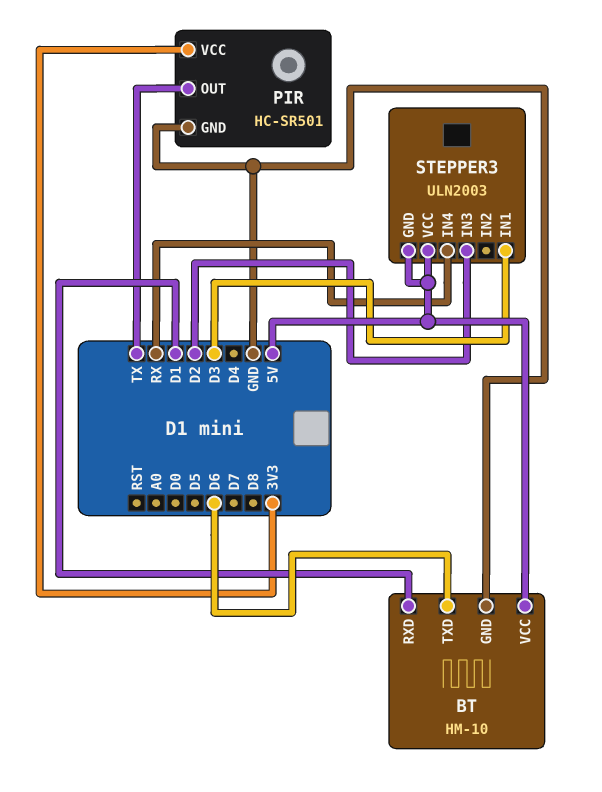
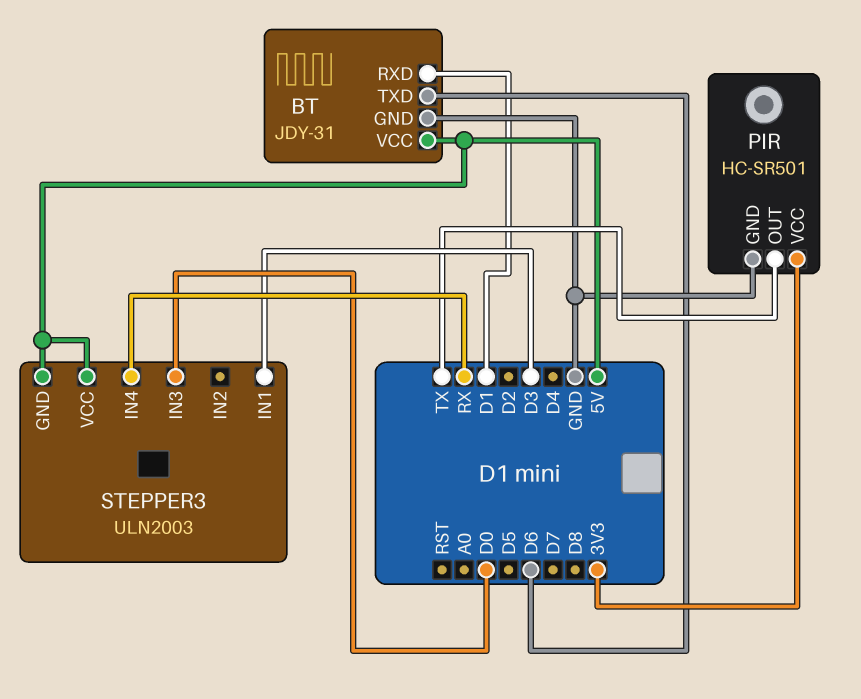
BT: HM-10 -> JDY-31
STEPPER3 pin IN3: D2 -> D0

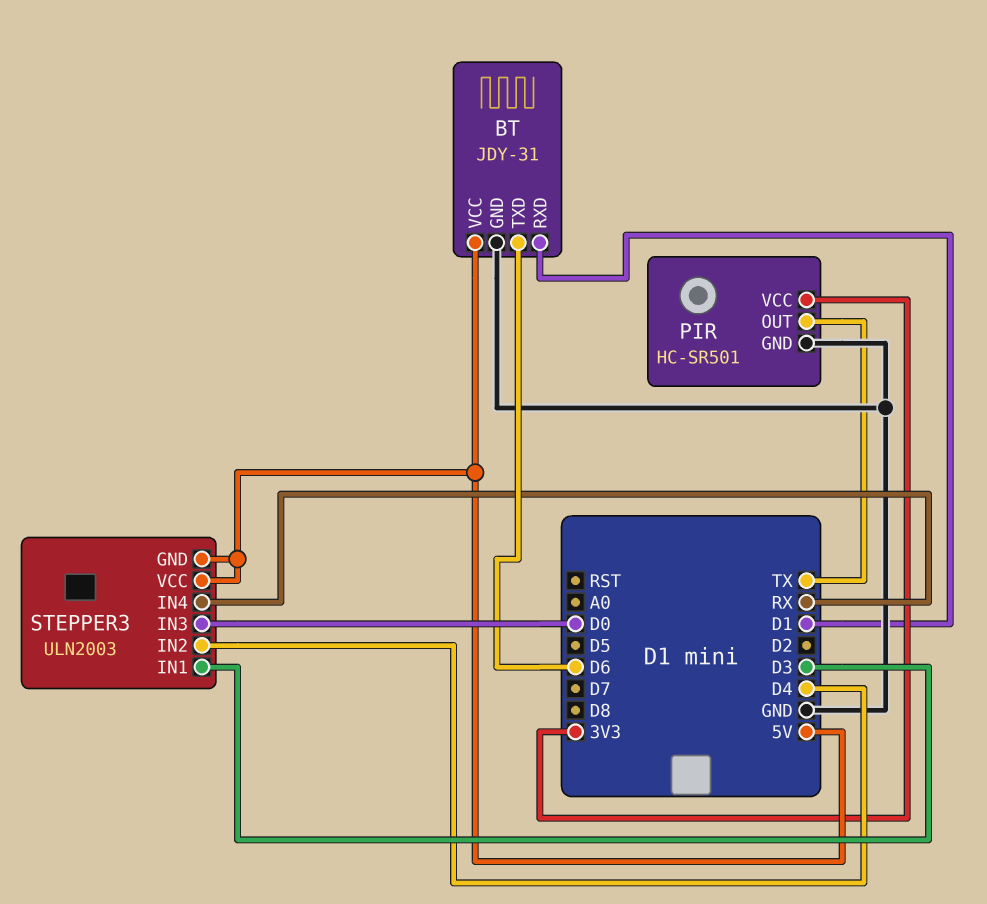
STEPPER3 pin IN2: none -> D4

